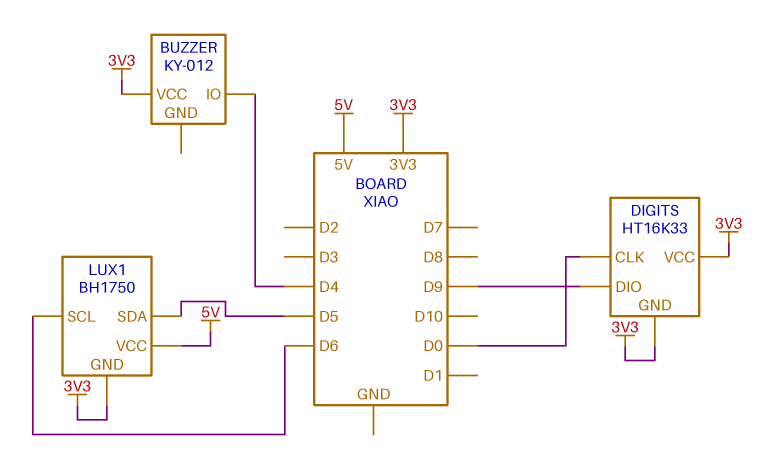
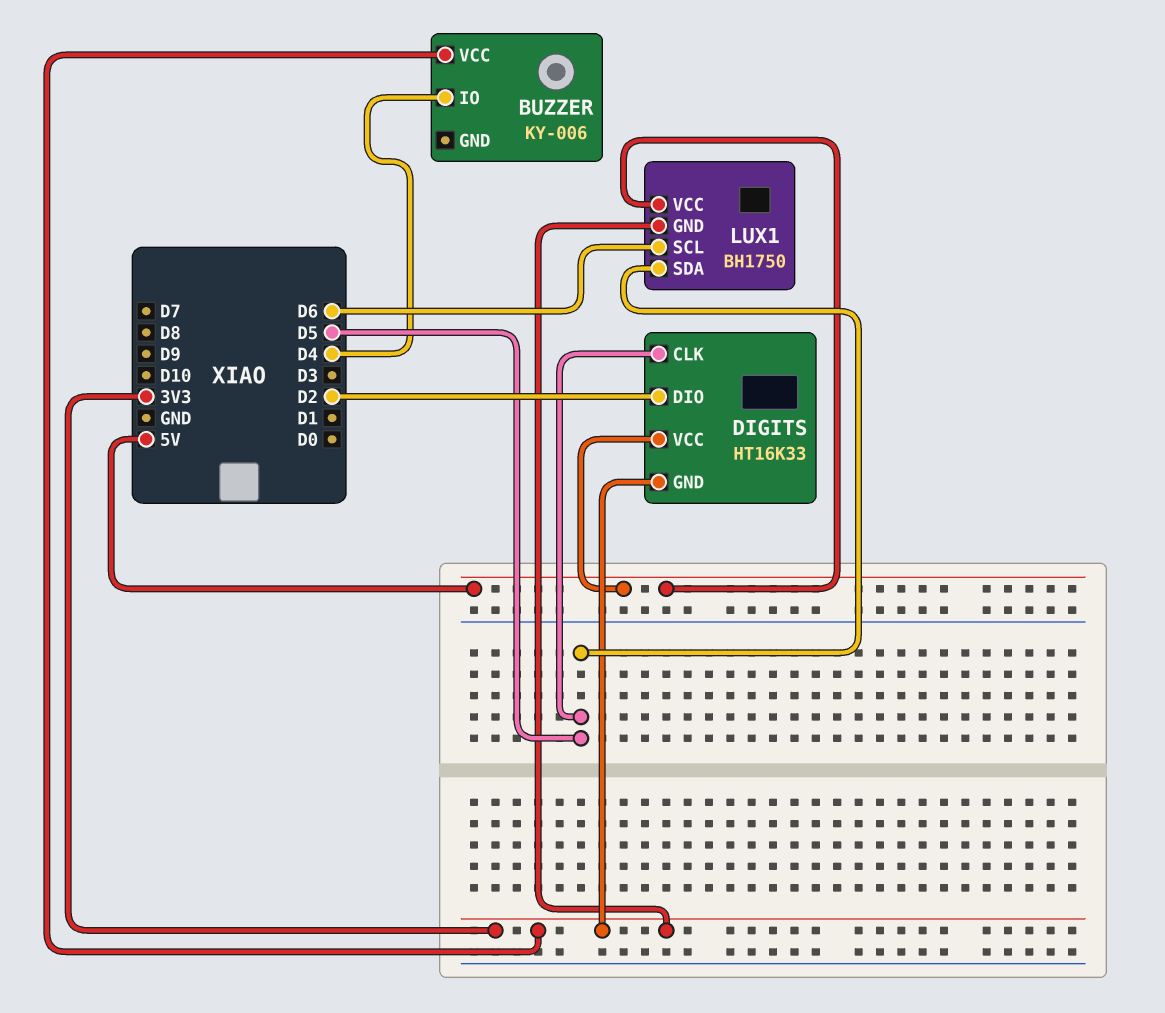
BUZZER: KY-012 -> KY-006
DIGITS pin CLK: D0 -> D5
DIGITS pin DIO: D9 -> D2
DIGITS pin VCC: 3V3 -> 5V

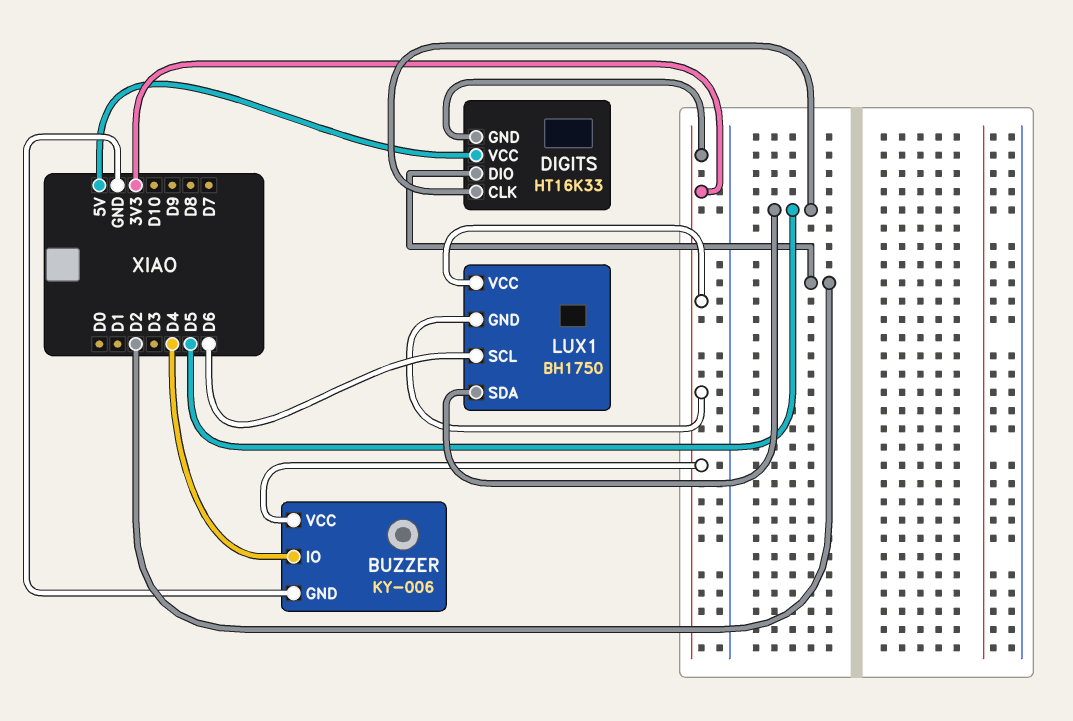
BUZZER pin GND: none -> GND
LUX1 pin VCC: 5V -> 3V3

